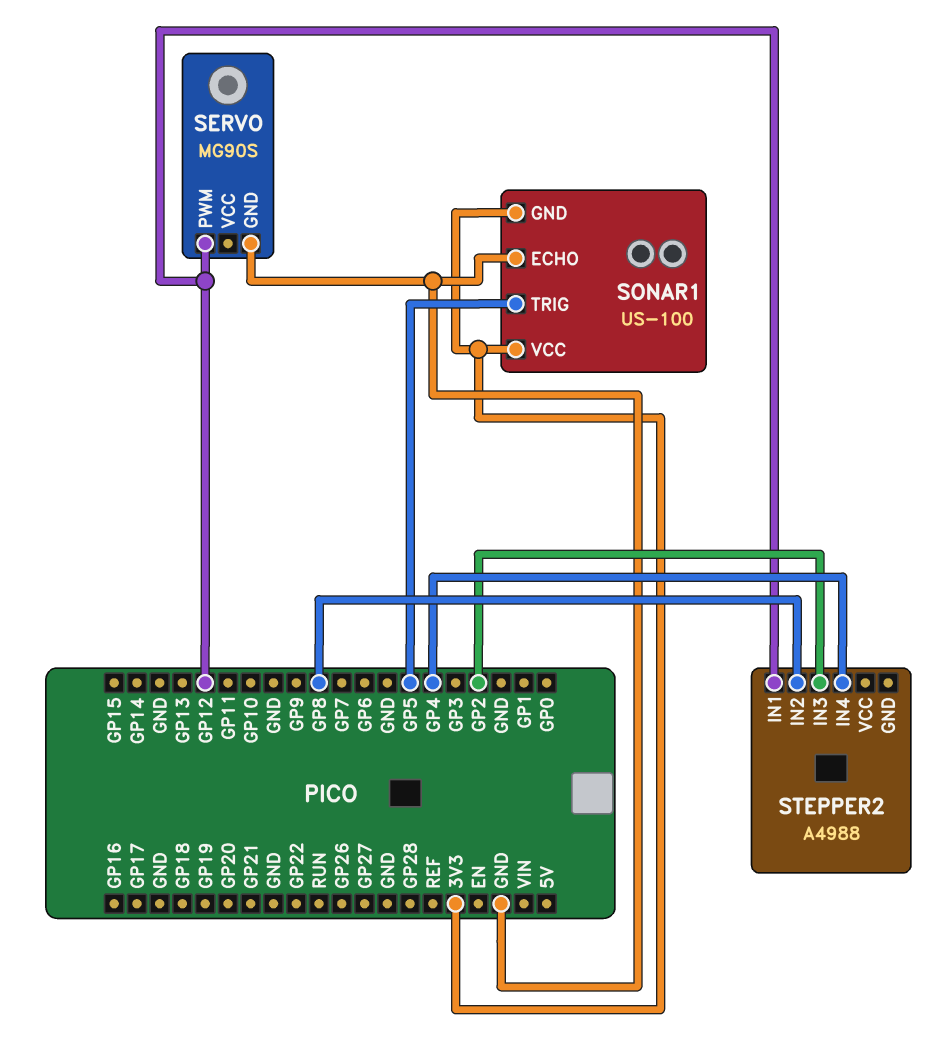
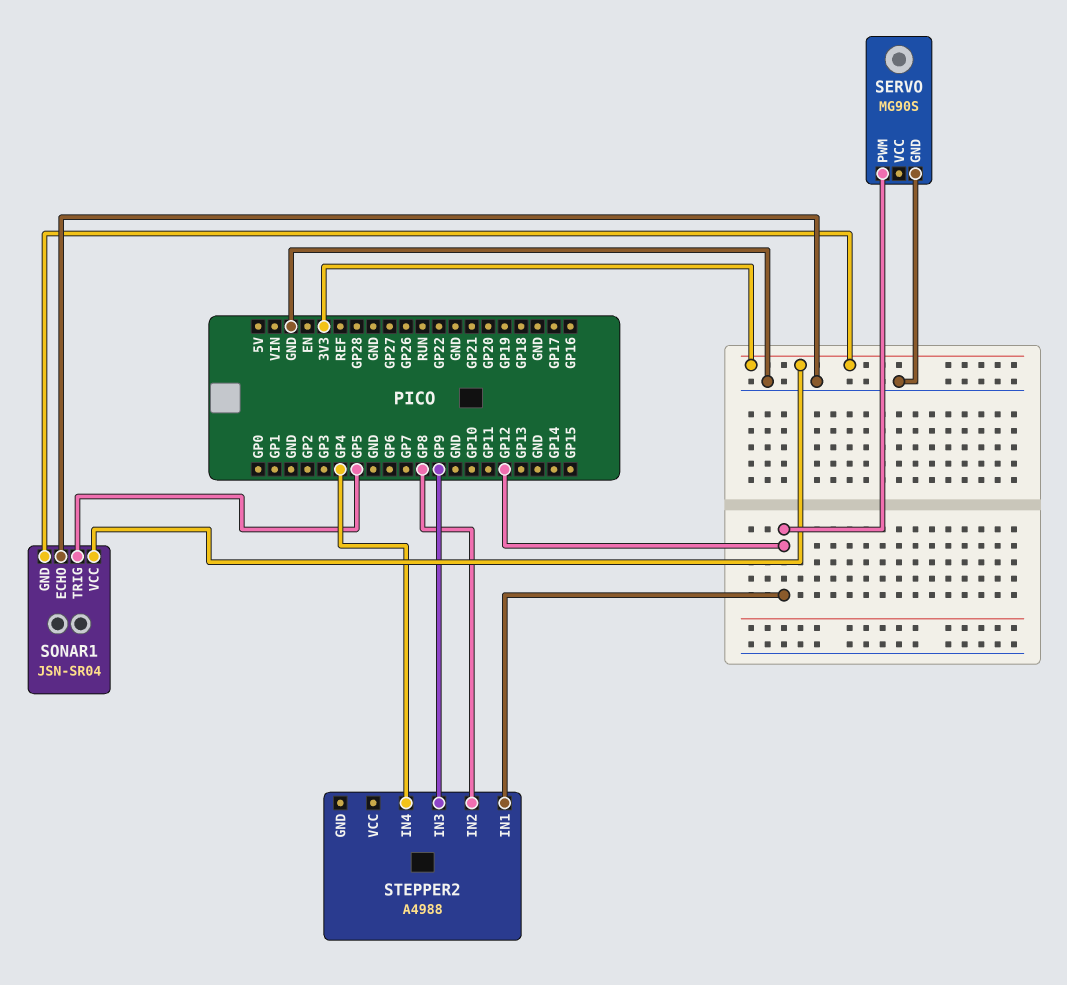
SONAR1: US-100 -> JSN-SR04
STEPPER2 pin IN3: GP2 -> GP9

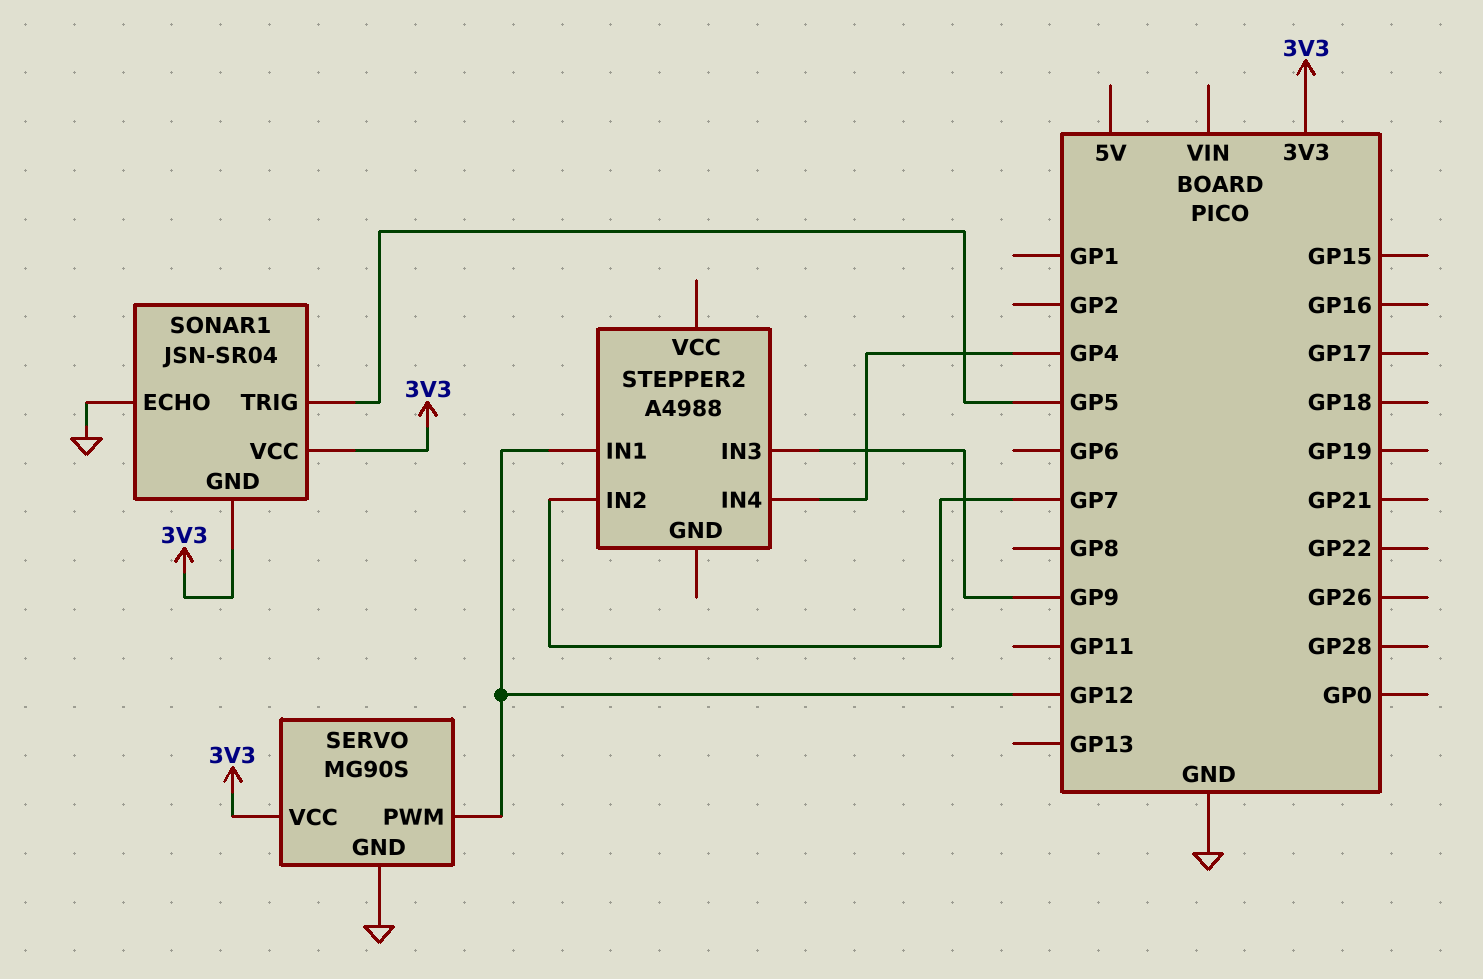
SERVO pin VCC: none -> 3V3
STEPPER2 pin IN2: GP8 -> GP7

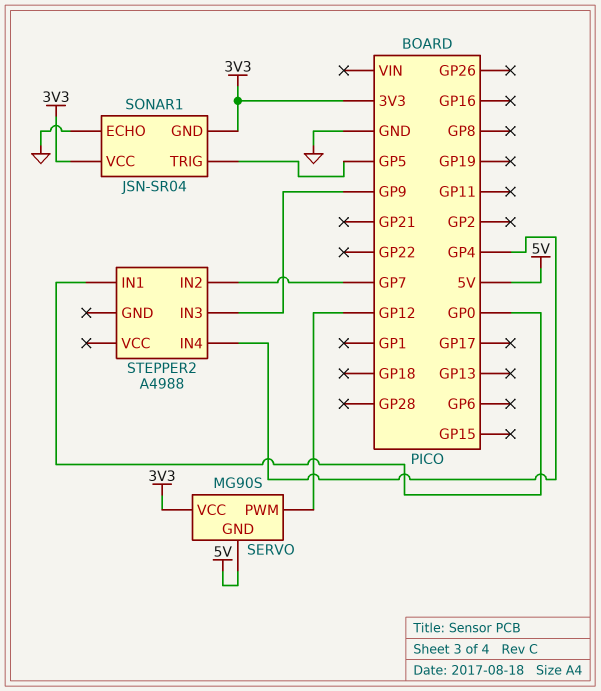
SERVO pin GND: GND -> 5V
STEPPER2 pin IN1: GP12 -> GP0

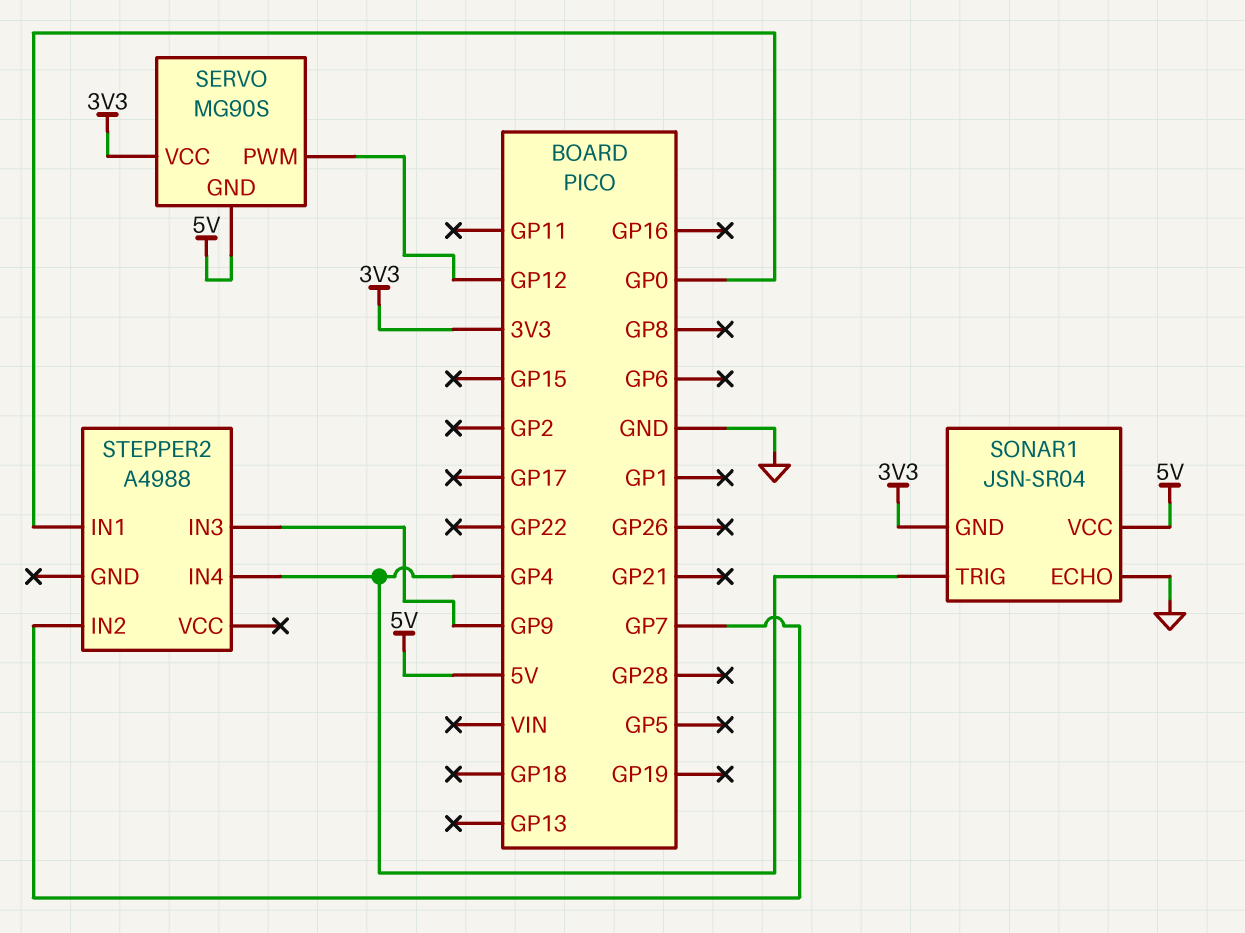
SONAR1 pin TRIG: GP5 -> GP4
SONAR1 pin VCC: 3V3 -> 5V

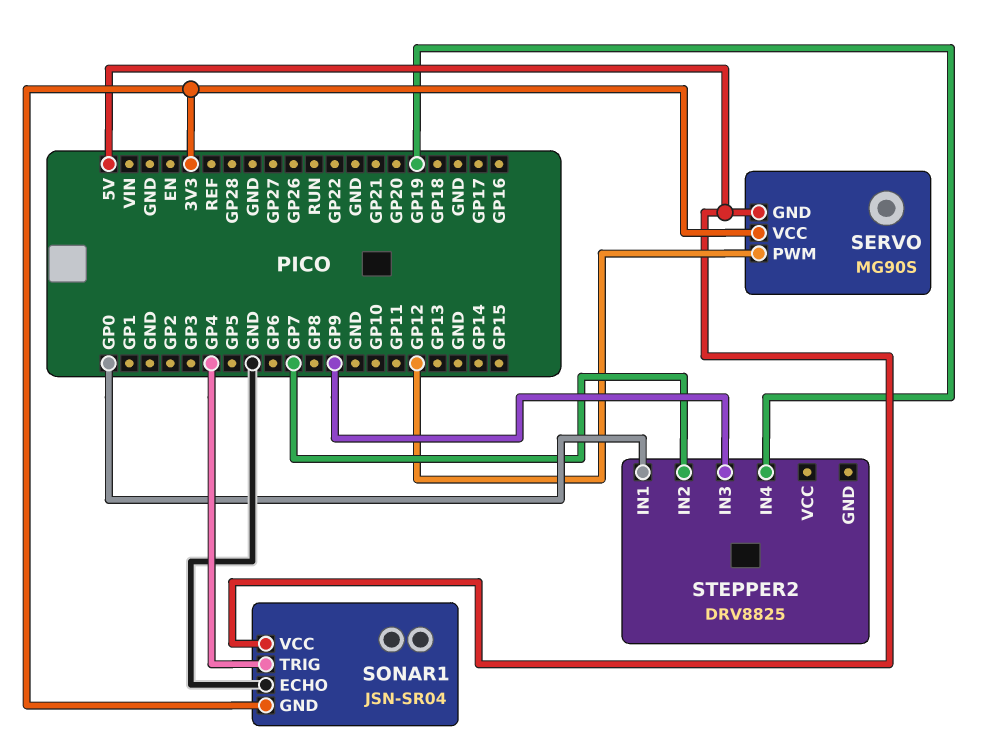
STEPPER2: A4988 -> DRV8825
STEPPER2 pin IN4: GP4 -> GP19

